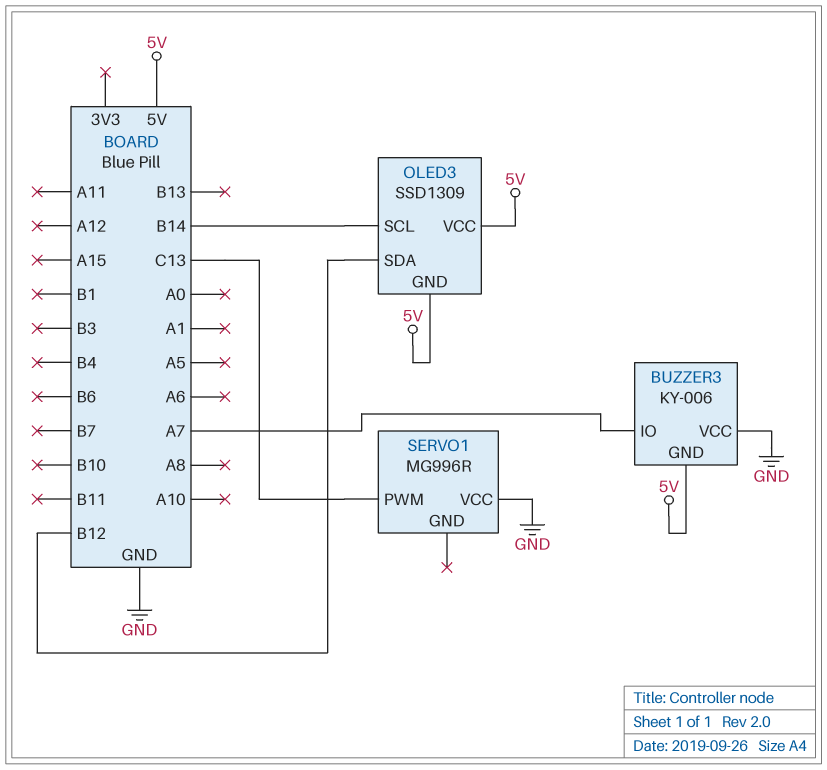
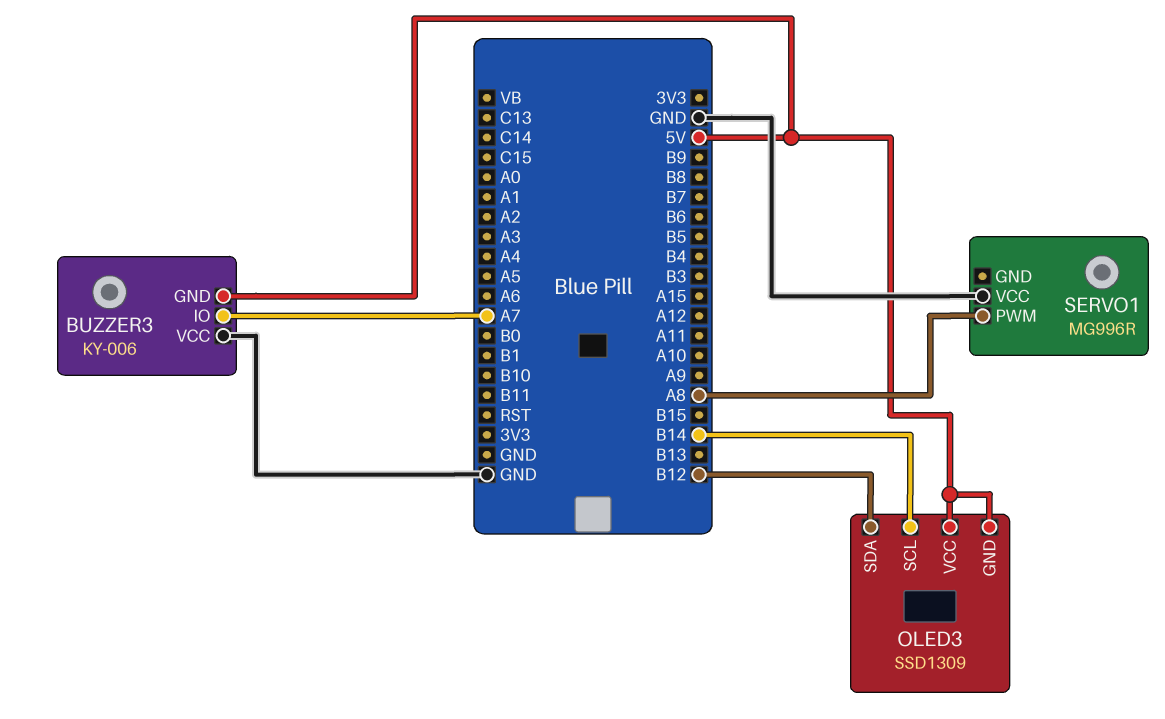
SERVO1 pin PWM: C13 -> A8

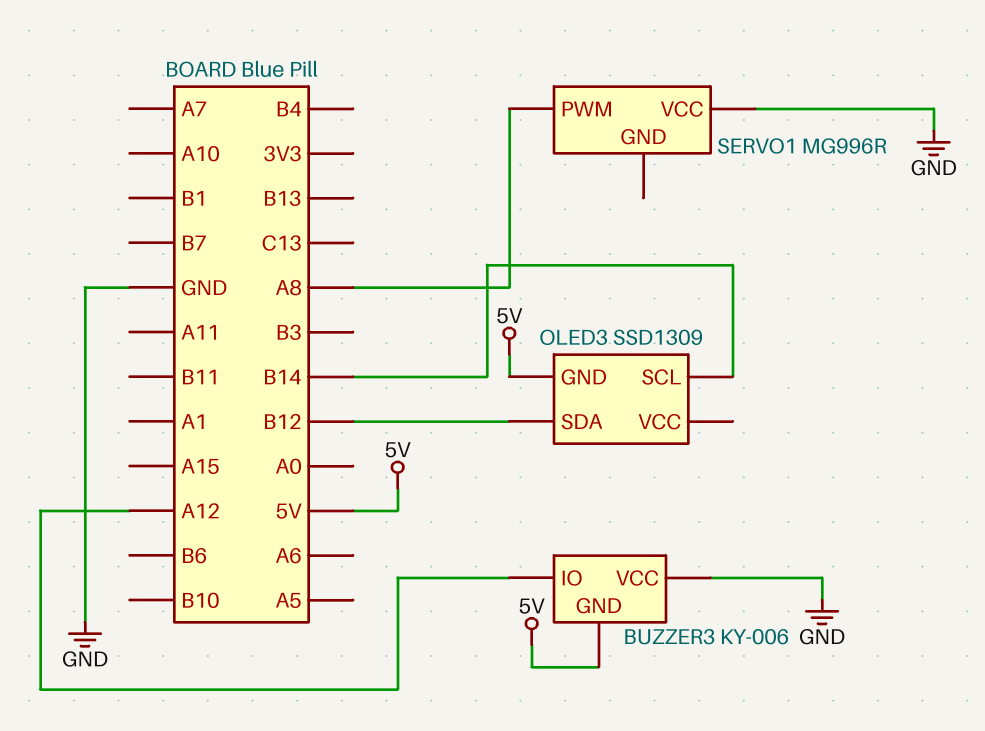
BUZZER3 pin IO: A7 -> A12
OLED3 pin VCC: 5V -> none

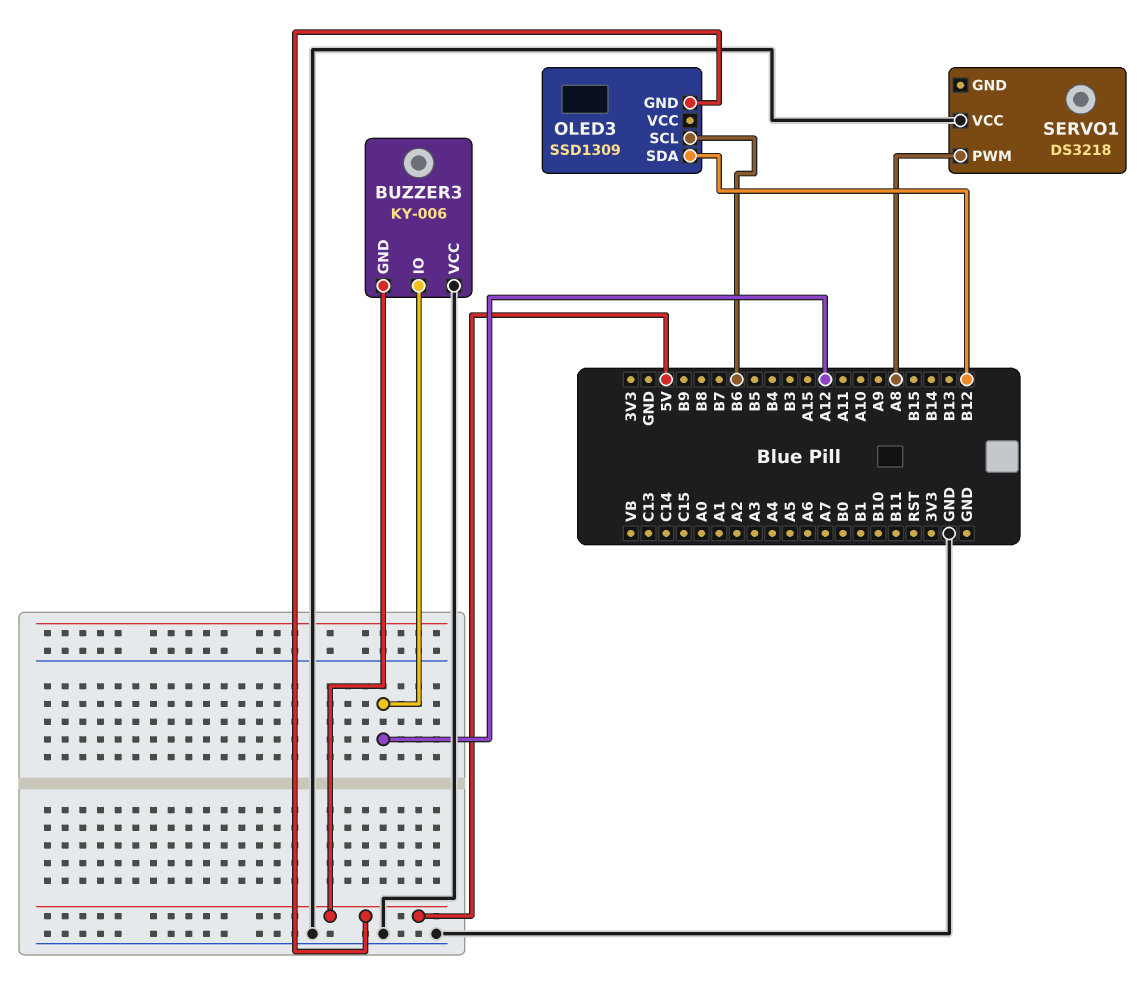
OLED3 pin SCL: B14 -> B6
SERVO1: MG996R -> DS3218

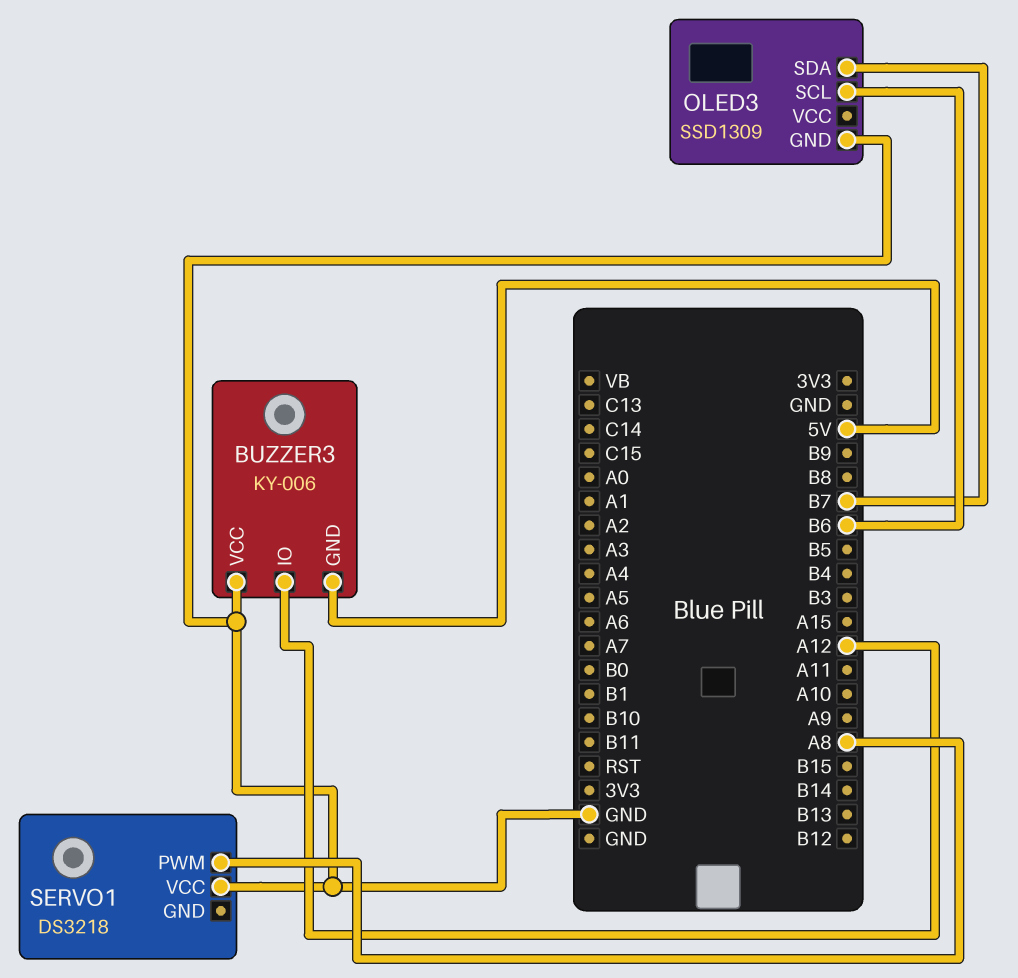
OLED3 pin GND: 5V -> GND
OLED3 pin SDA: B12 -> B7

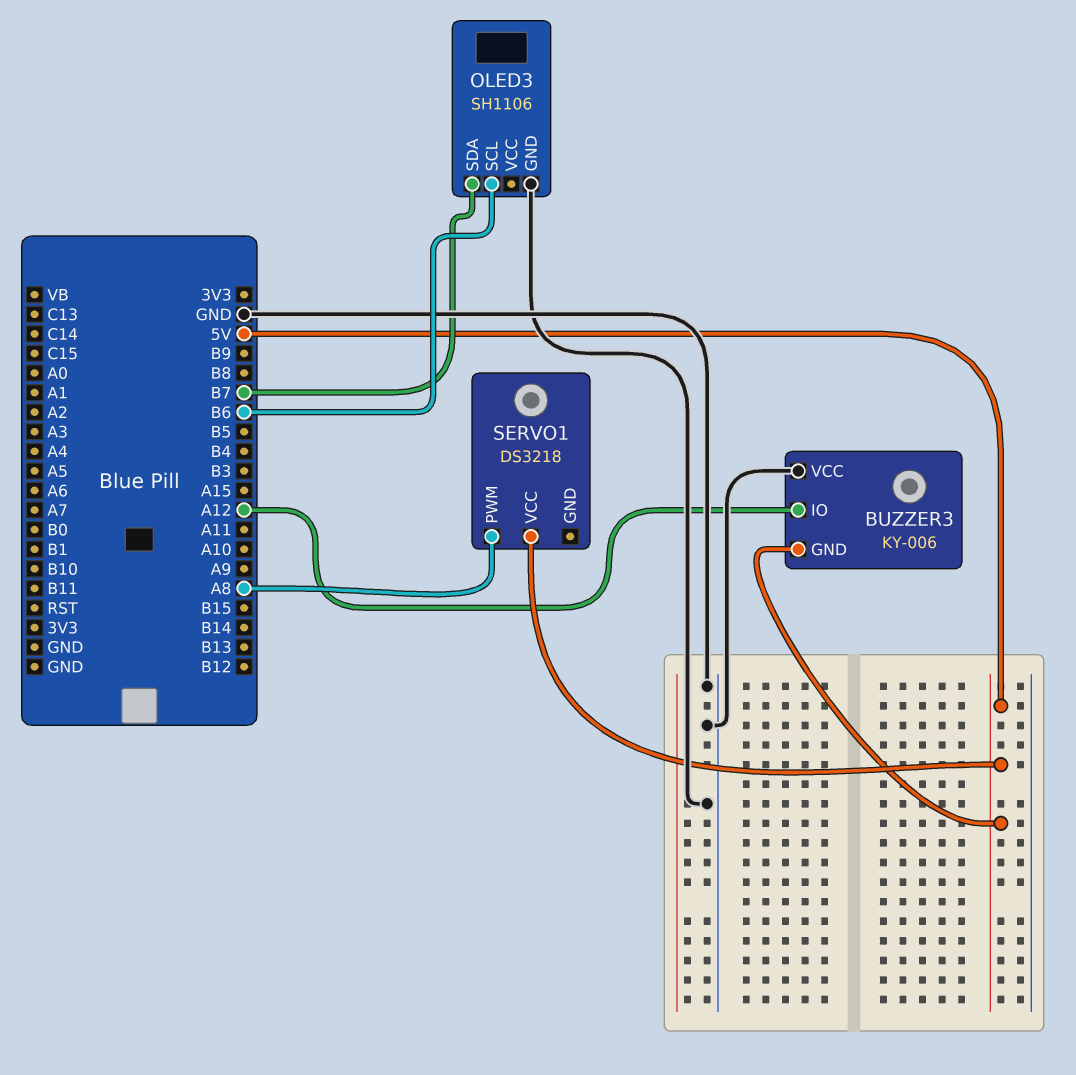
OLED3: SSD1309 -> SH1106
SERVO1 pin VCC: GND -> 5V

